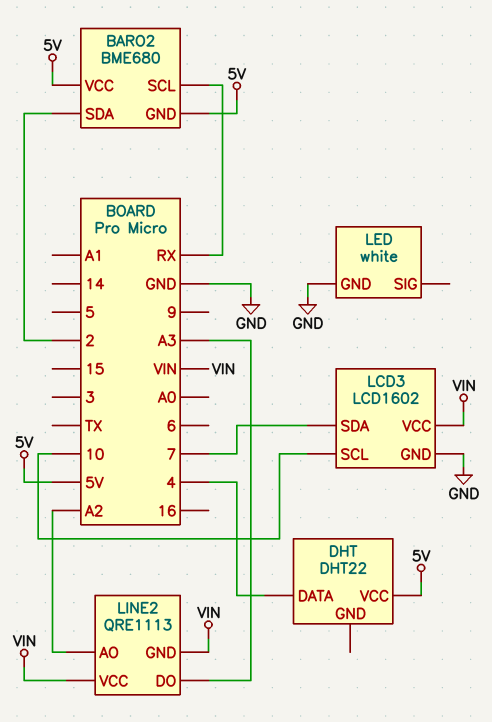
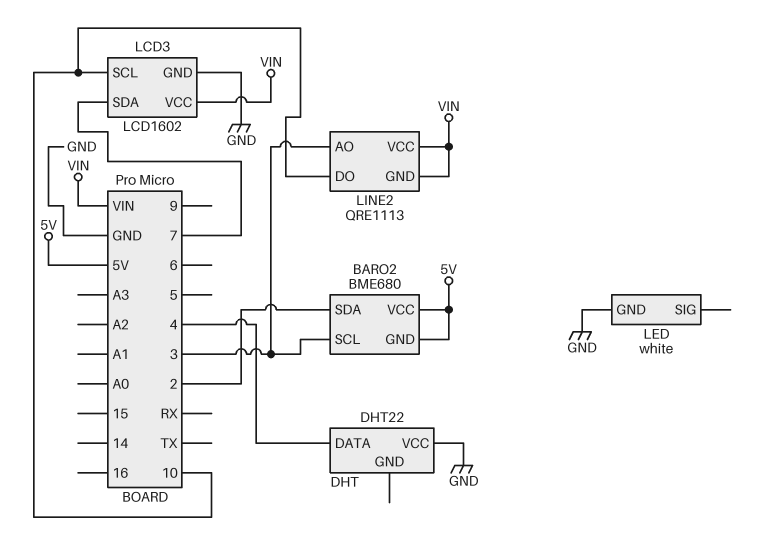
BARO2 pin SCL: RX -> 3
DHT pin VCC: 5V -> GND
LINE2 pin AO: A2 -> 3
LINE2 pin DO: A3 -> 10

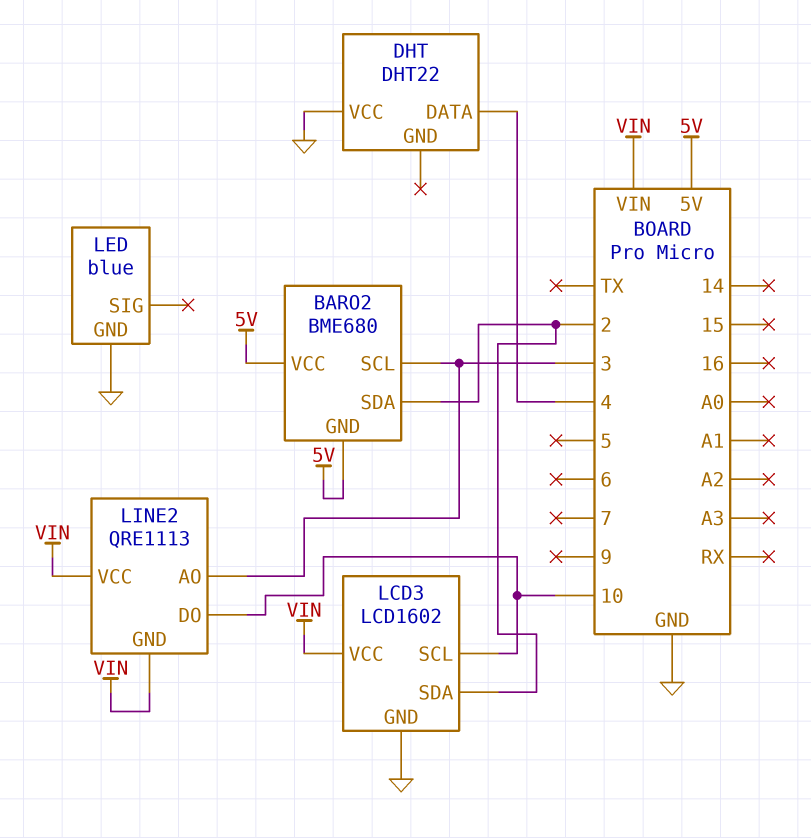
LCD3 pin SDA: 7 -> 2
LED: white -> blue

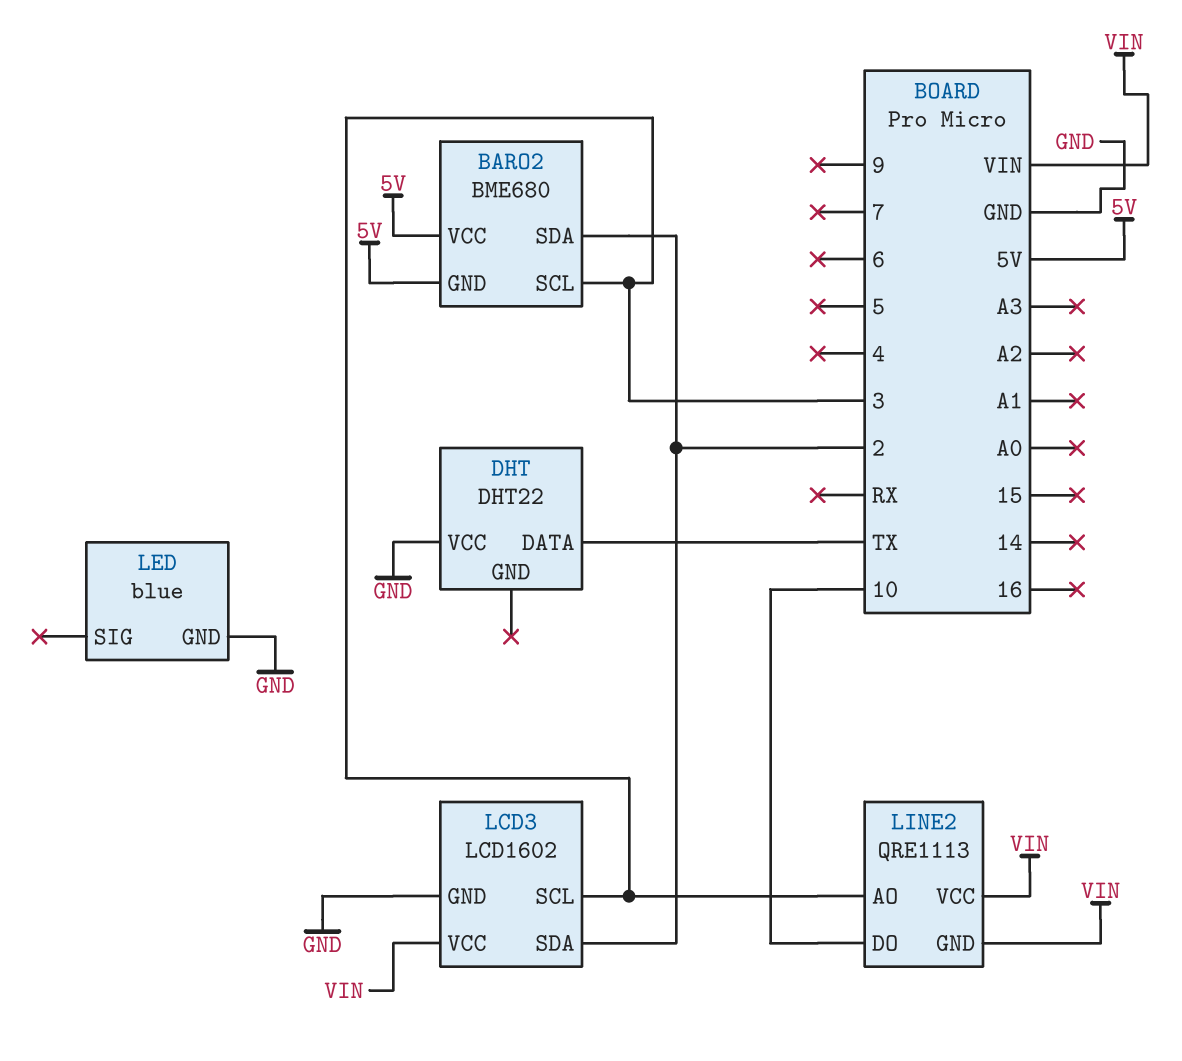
DHT pin DATA: 4 -> TX
LCD3 pin SCL: 10 -> 3

